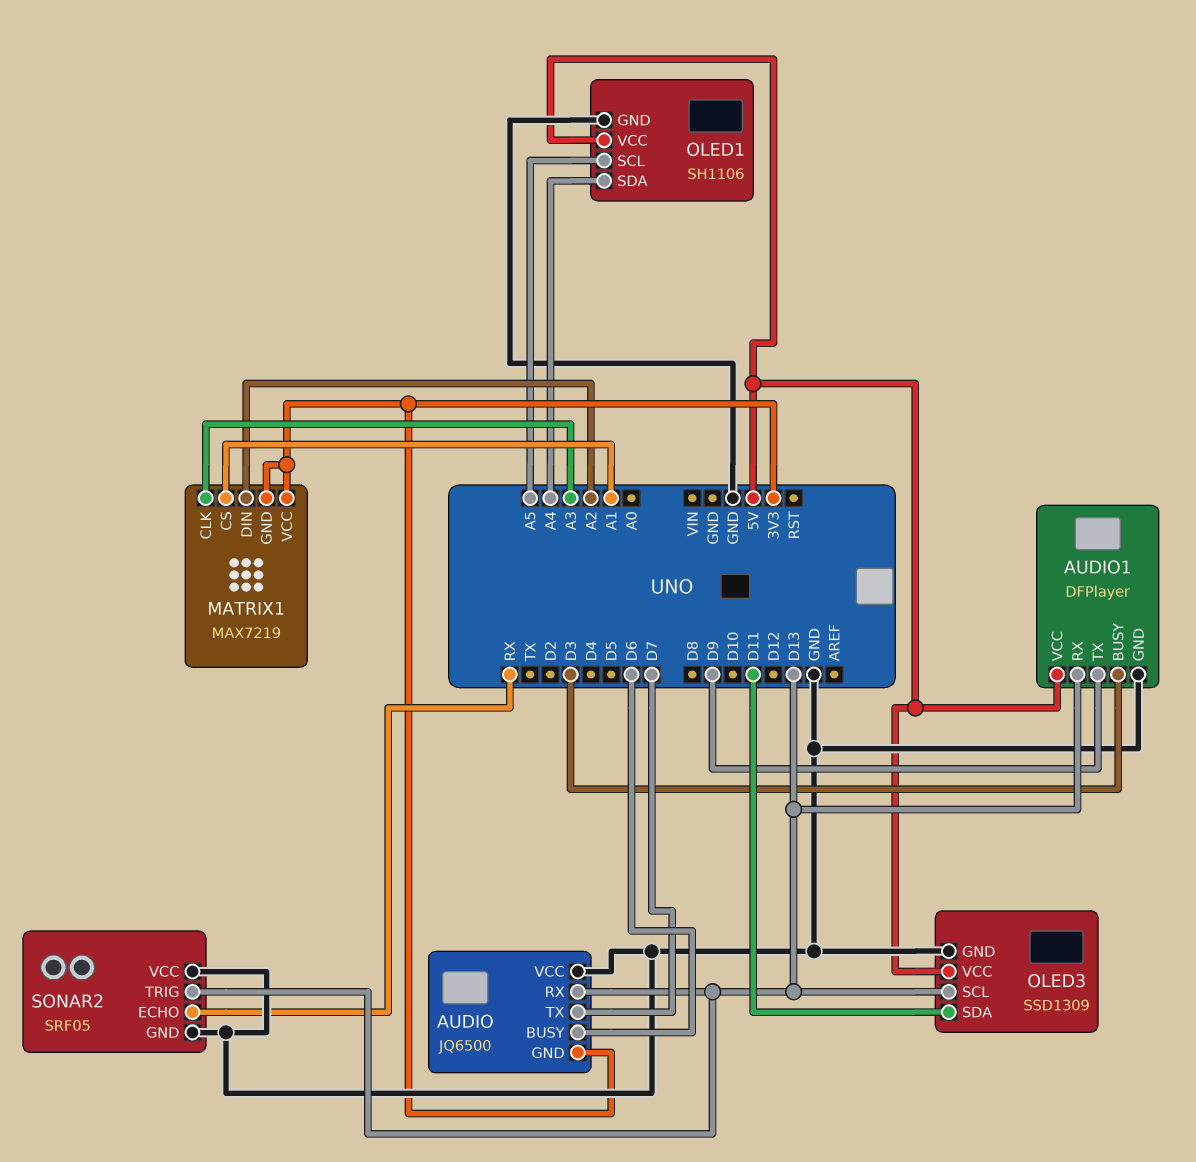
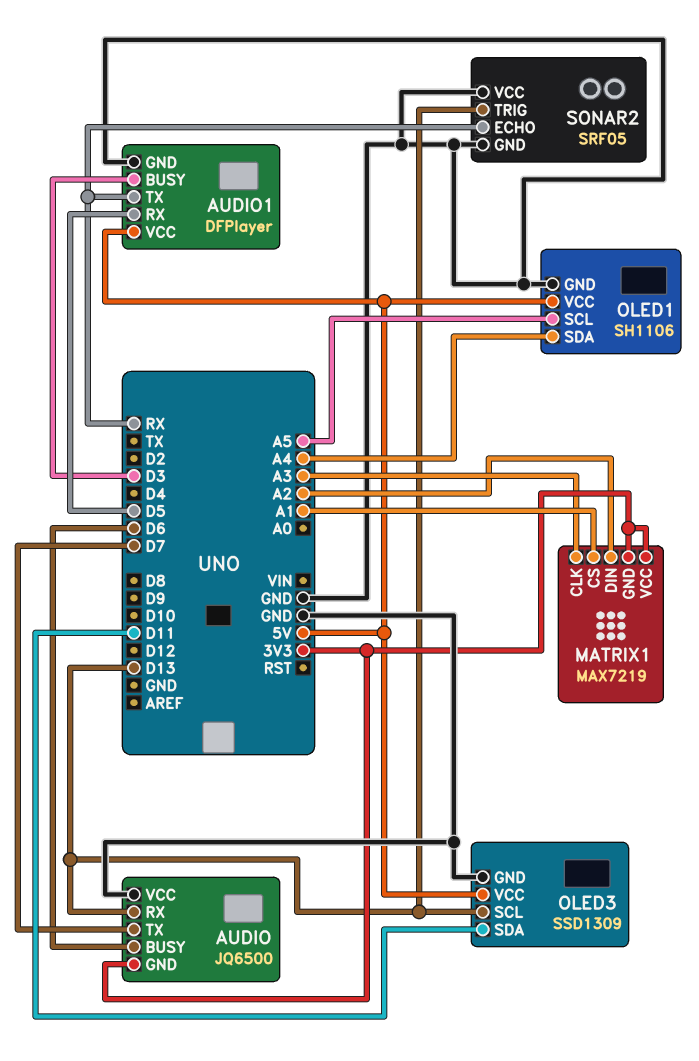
AUDIO1 pin RX: D13 -> D5
AUDIO1 pin TX: D9 -> RX

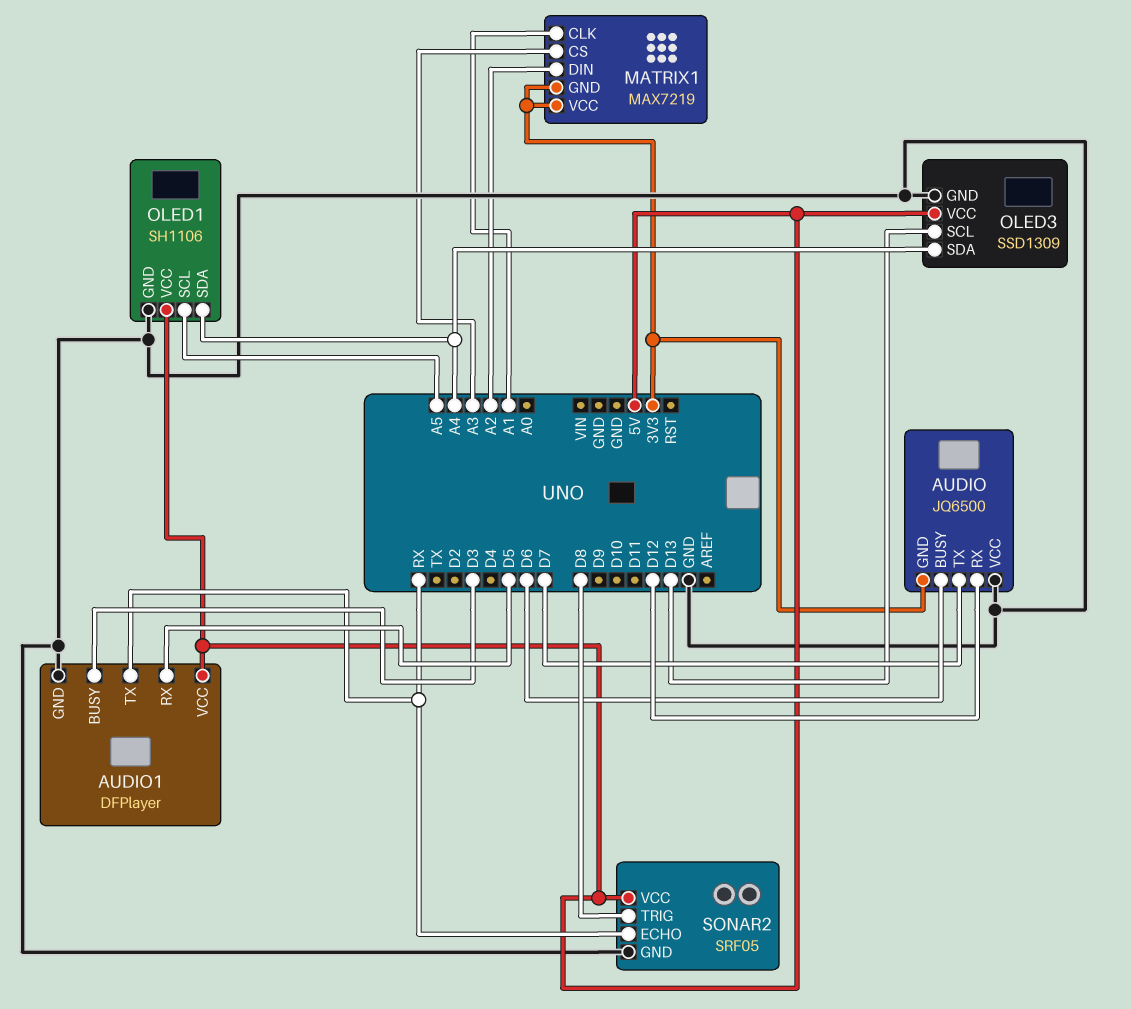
AUDIO pin RX: D13 -> D12
MATRIX1 pin CLK: A3 -> A1
MATRIX1 pin CS: A1 -> A3
OLED3 pin SDA: D11 -> A4
SONAR2 pin TRIG: D13 -> D8
SONAR2 pin VCC: GND -> 5V

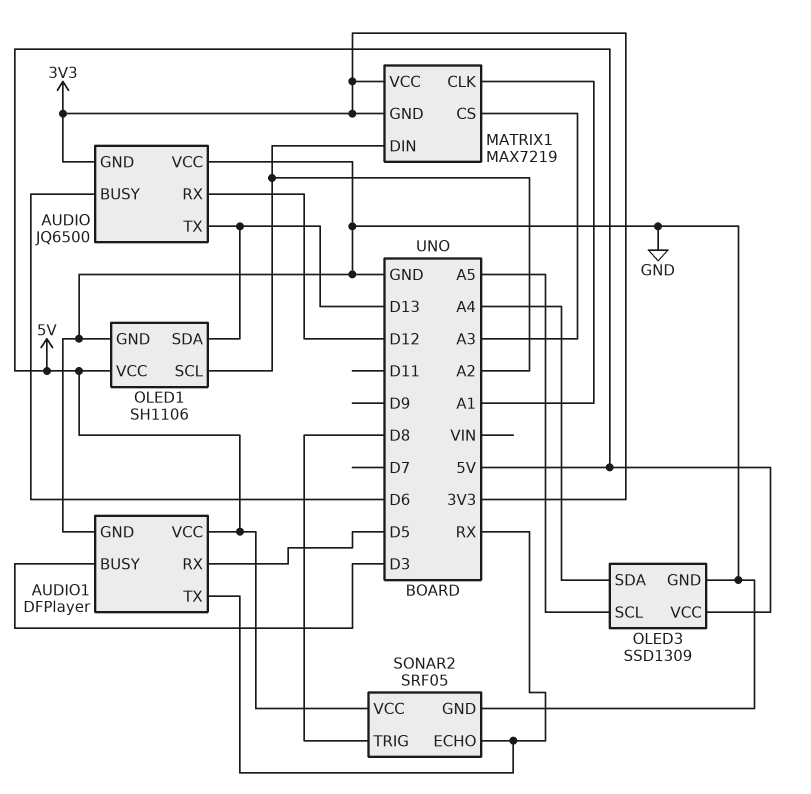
AUDIO pin TX: D7 -> D13
OLED1 pin SCL: A5 -> A2
OLED1 pin SDA: A4 -> D13
OLED3 pin SCL: D13 -> A5

